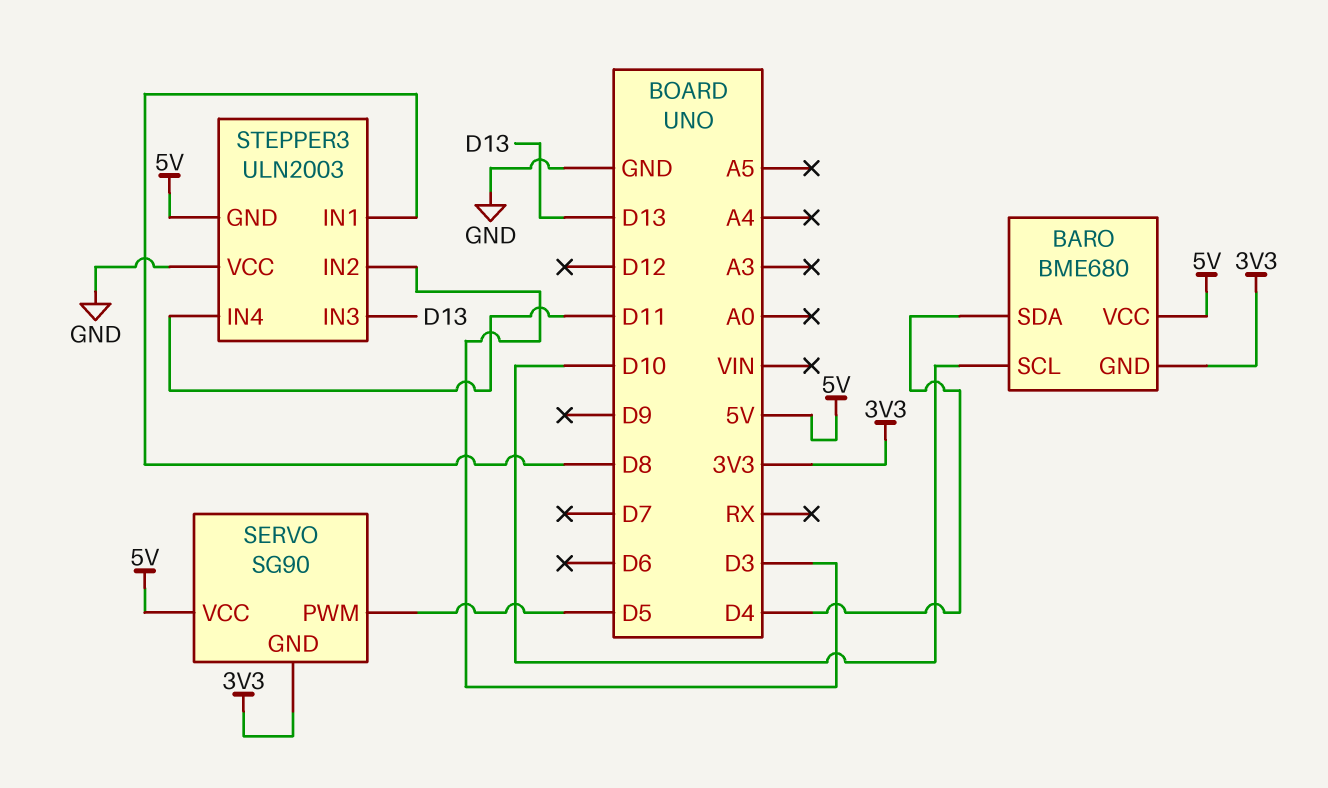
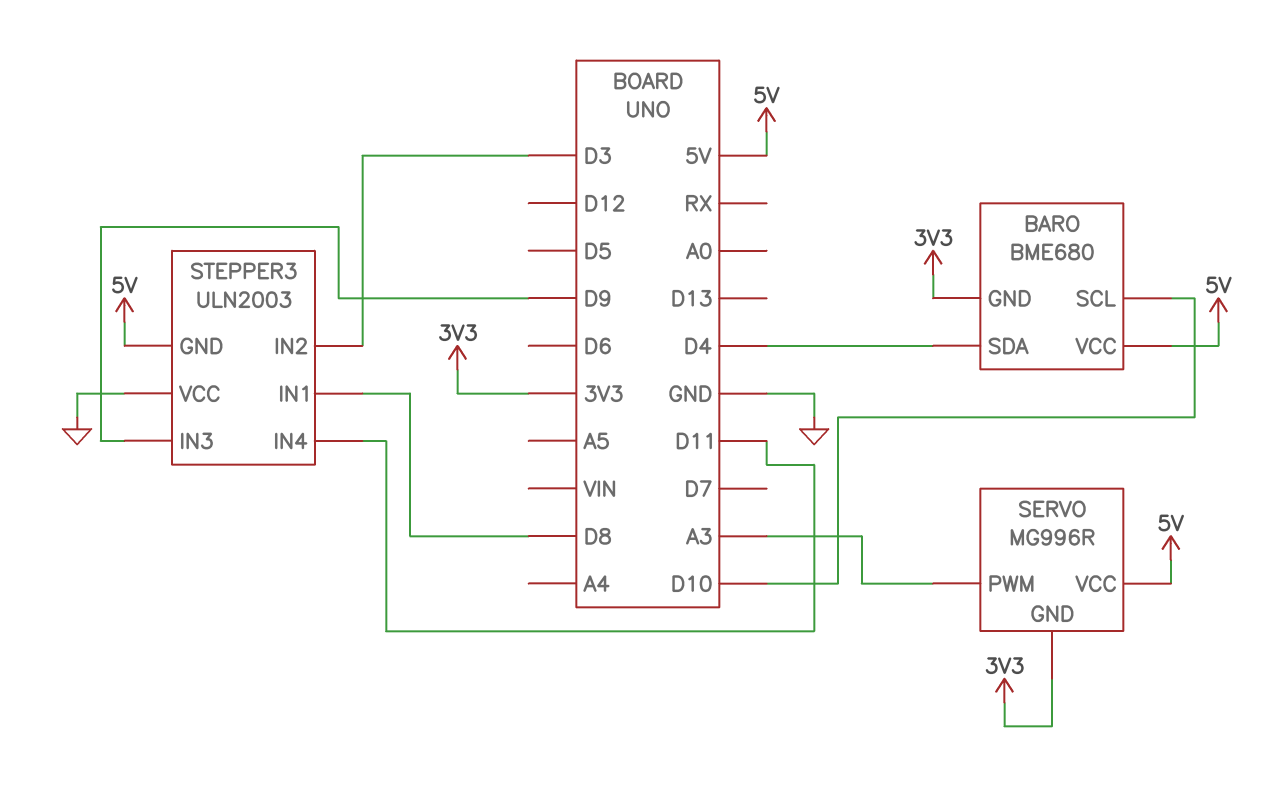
SERVO: SG90 -> MG996R
SERVO pin PWM: D5 -> A3
STEPPER3 pin IN3: D13 -> D9

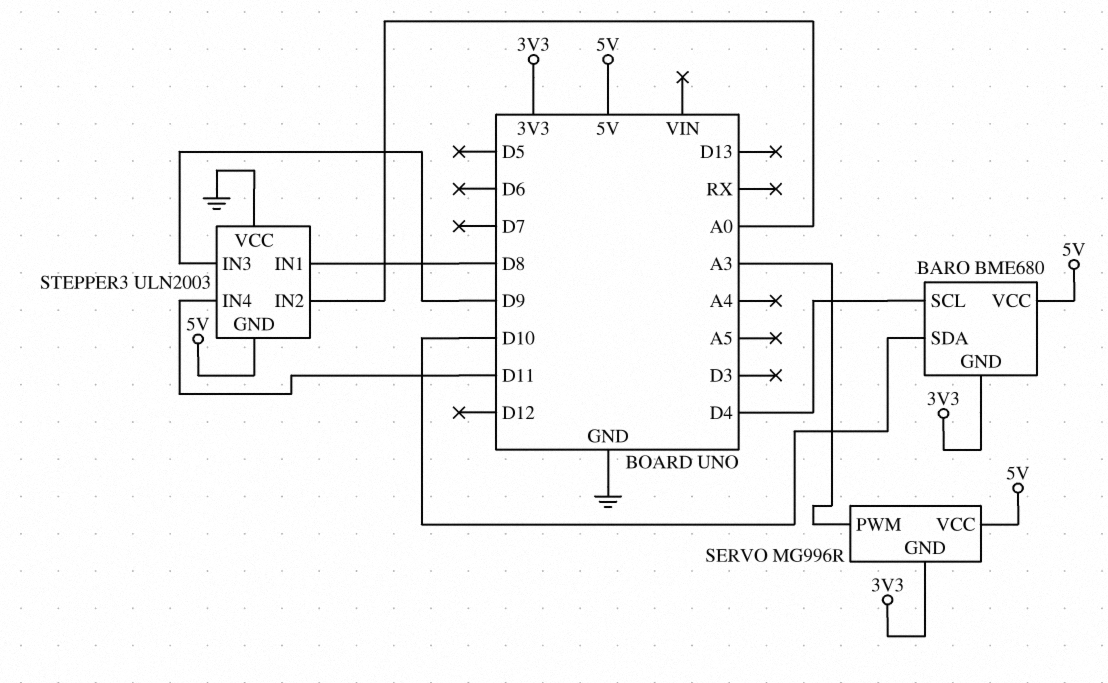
BARO pin SCL: D10 -> D4
BARO pin SDA: D4 -> D10
STEPPER3 pin IN2: D3 -> A0

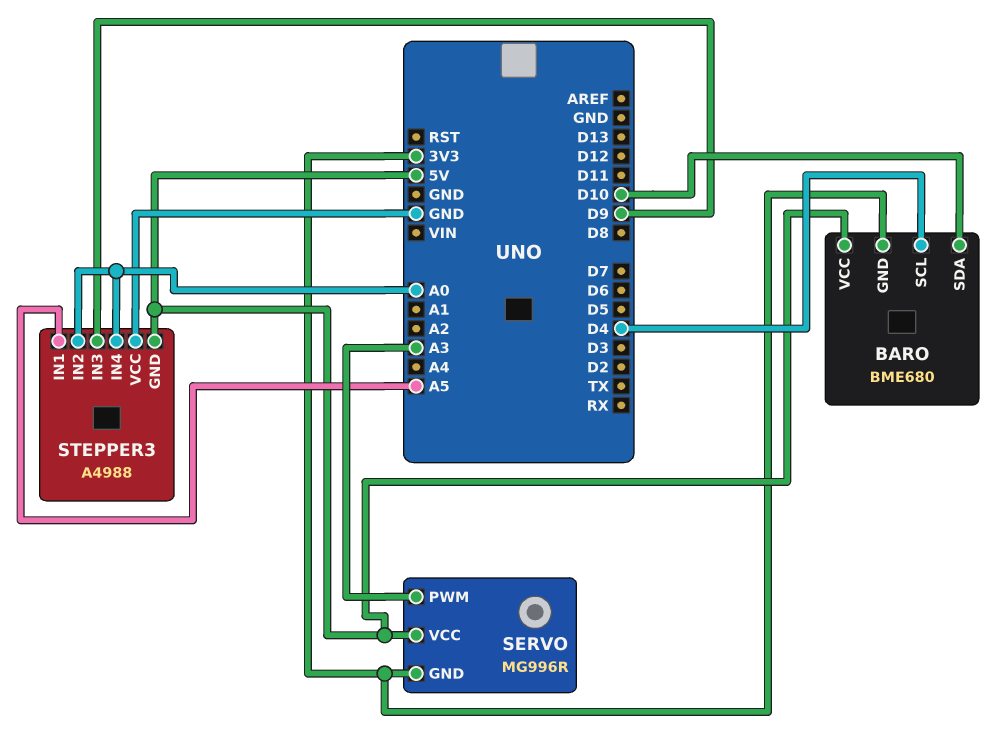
STEPPER3: ULN2003 -> A4988
STEPPER3 pin IN1: D8 -> A5
STEPPER3 pin IN4: D11 -> A0

